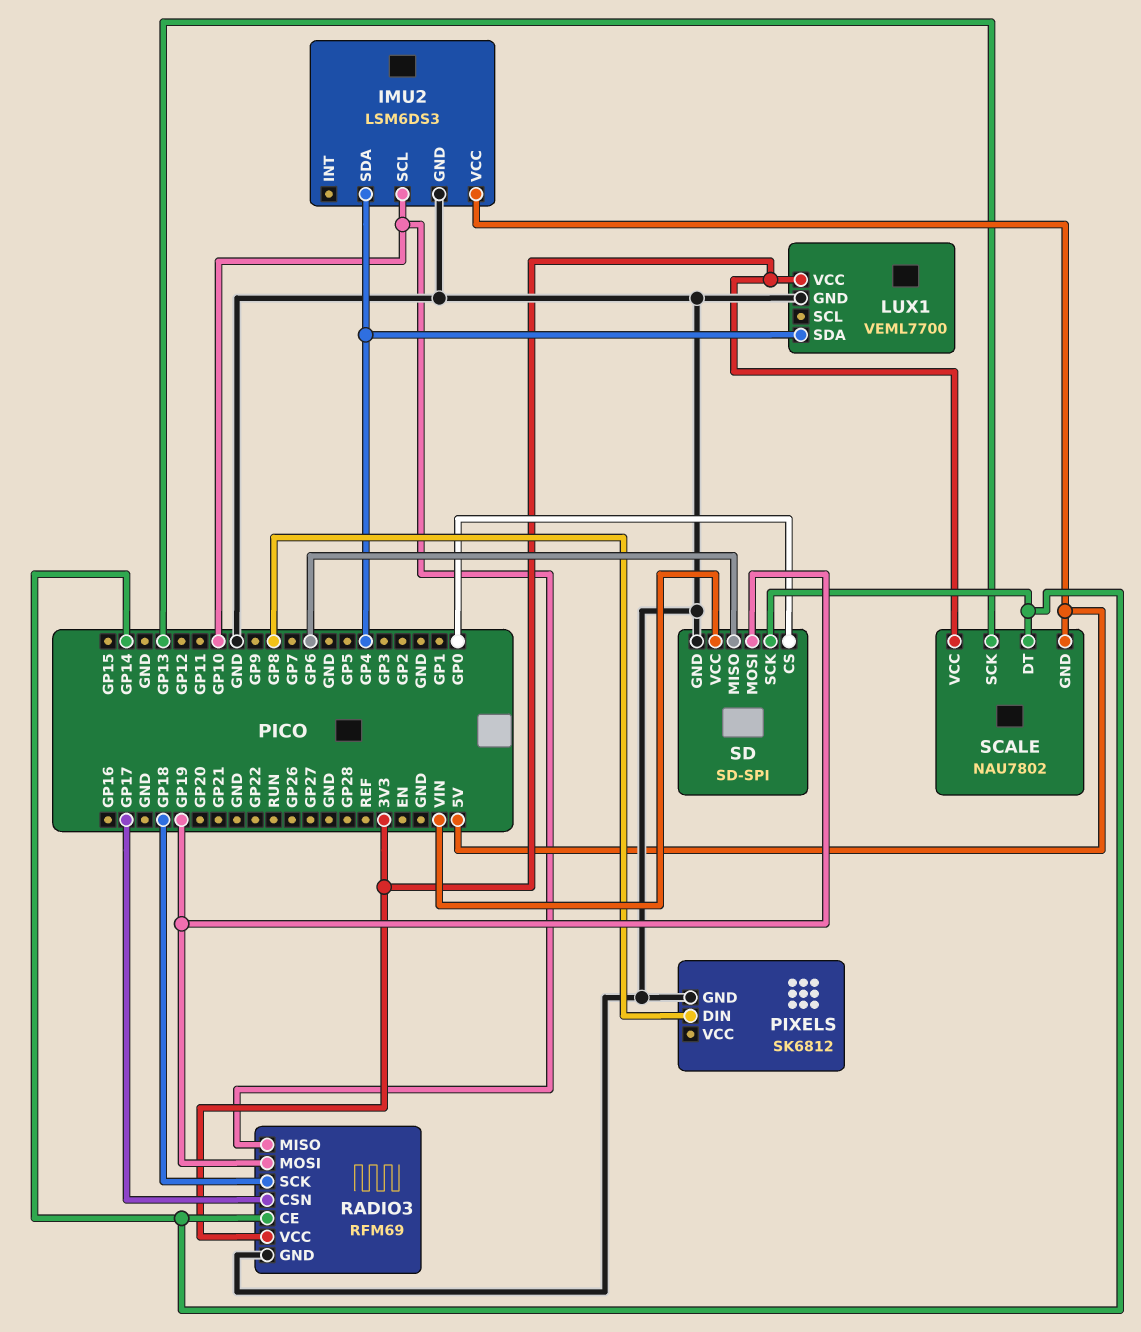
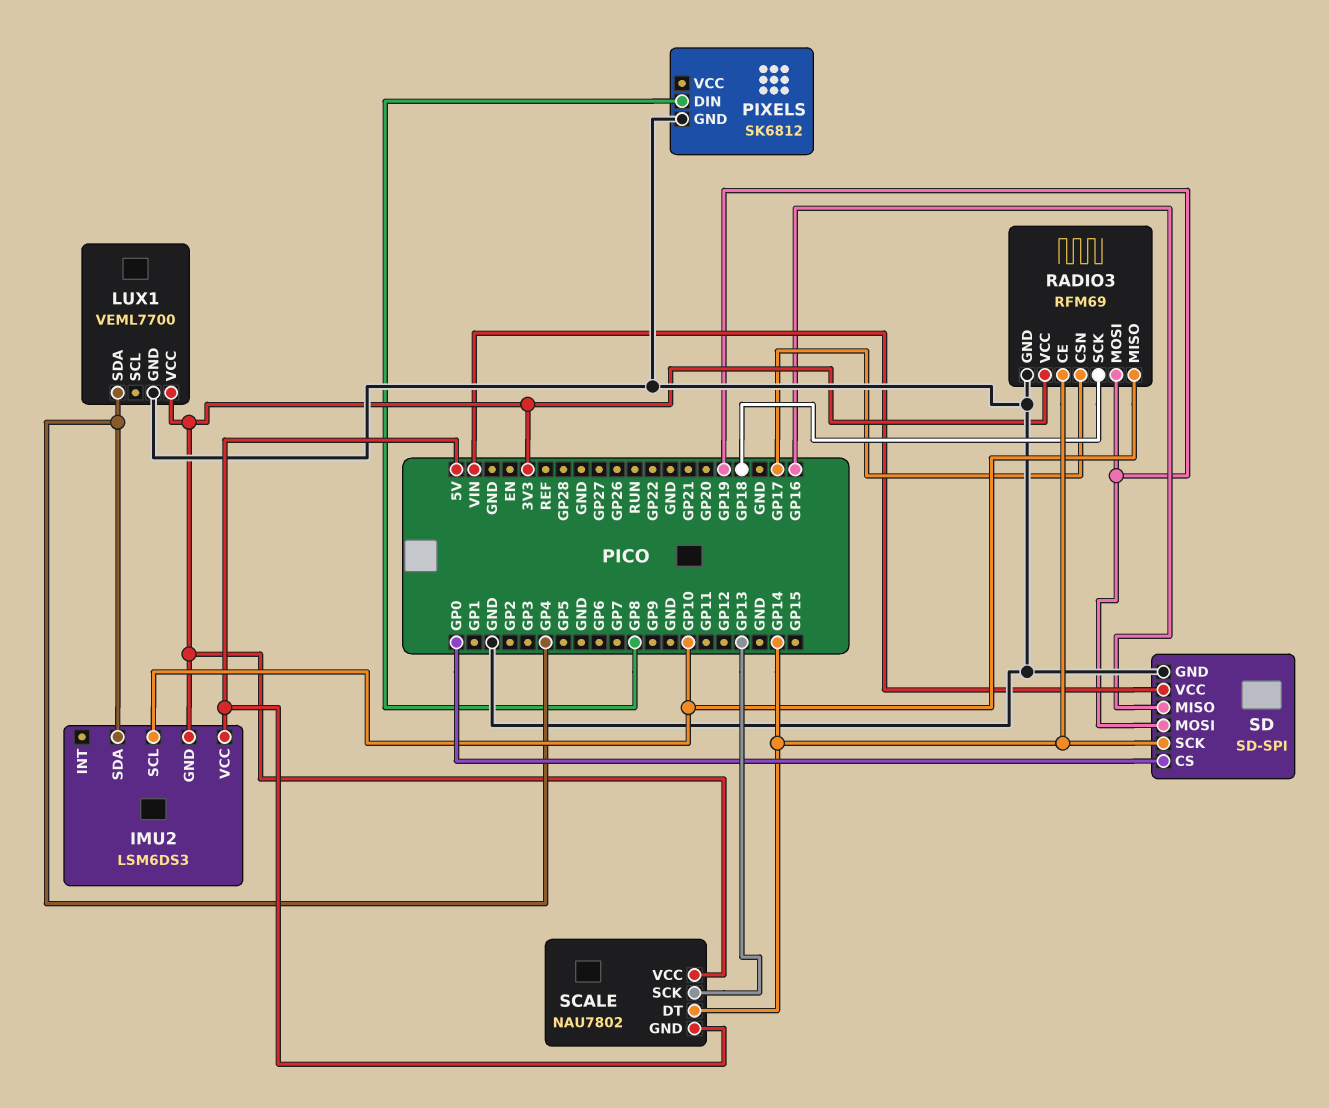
IMU2 pin GND: GND -> 3V3
SD pin MISO: GP6 -> GP16

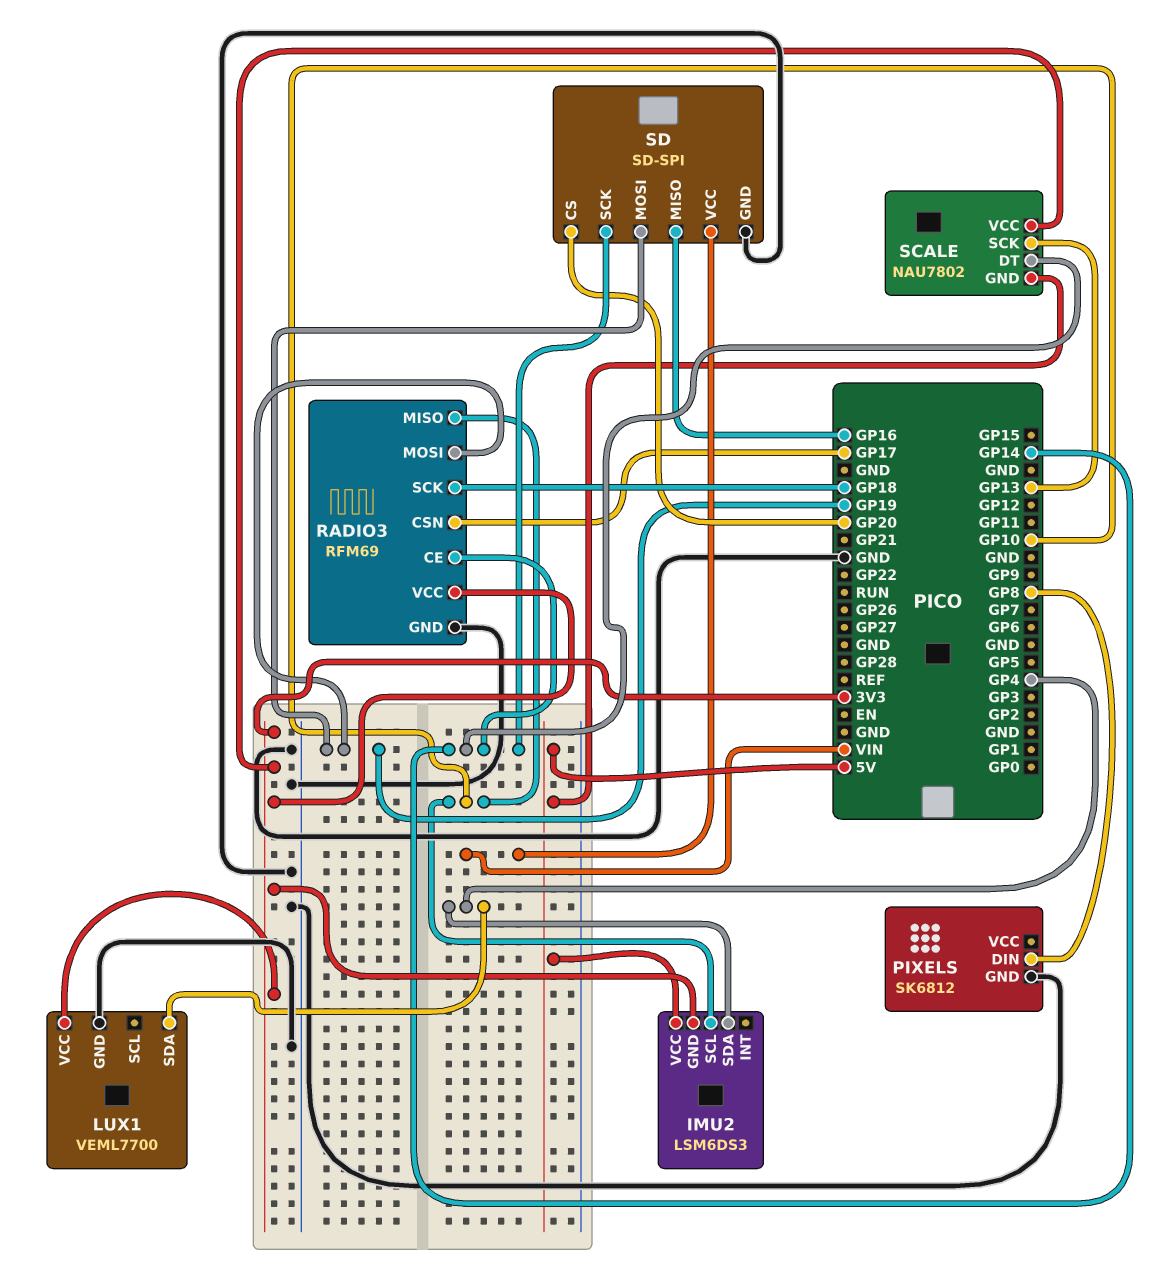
SD pin CS: GP0 -> GP20

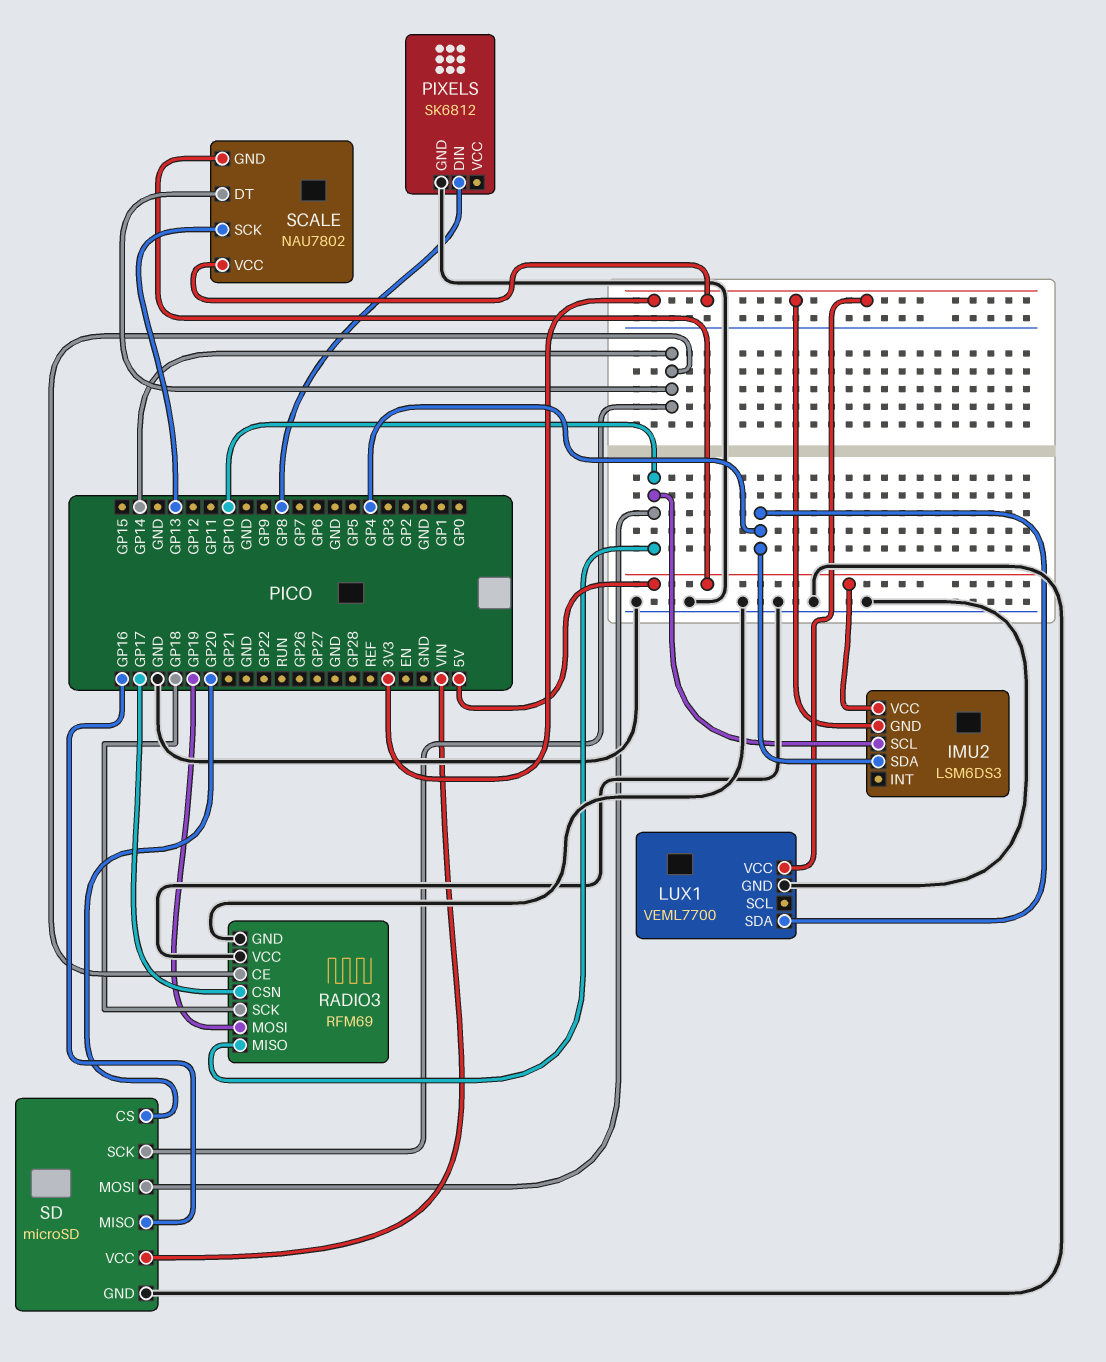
RADIO3 pin VCC: 3V3 -> GND
SD: SD-SPI -> microSD
SD pin MOSI: GP19 -> GP10

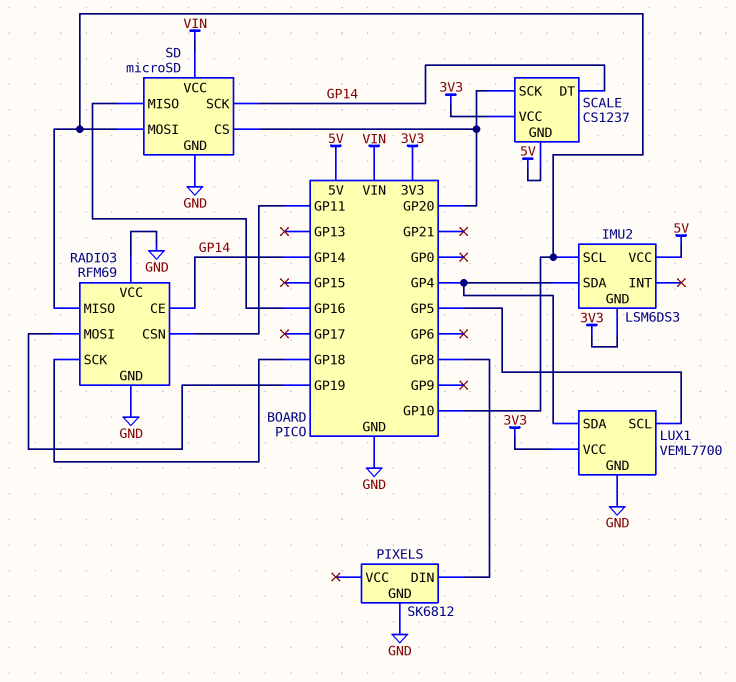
LUX1 pin SCL: none -> GP5
RADIO3 pin CSN: GP17 -> GP11
SCALE: NAU7802 -> CS1237
SCALE pin SCK: GP13 -> GP20

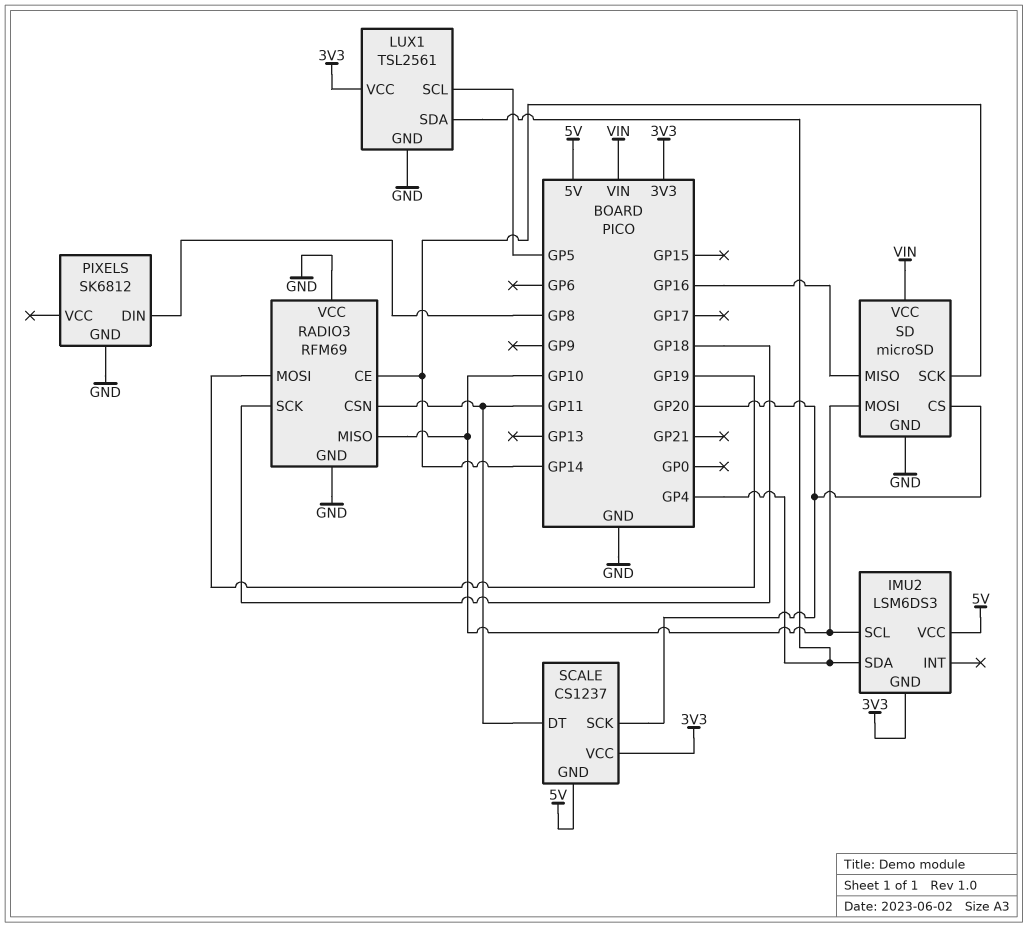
LUX1: VEML7700 -> TSL2561
SCALE pin DT: GP14 -> GP11

